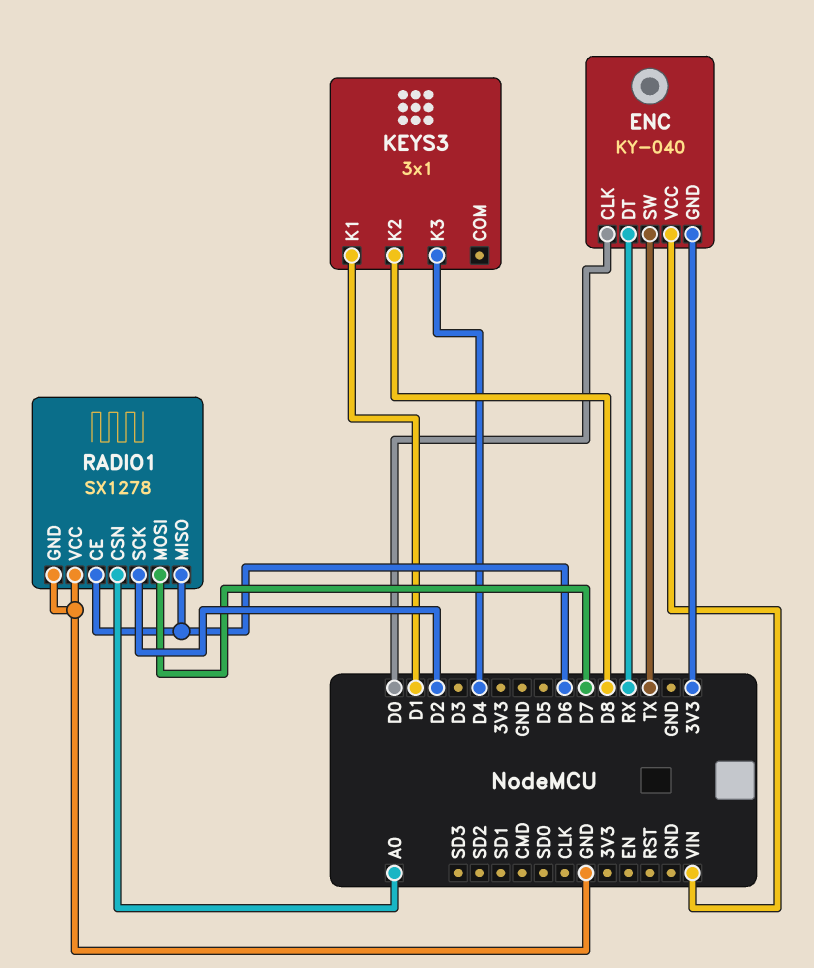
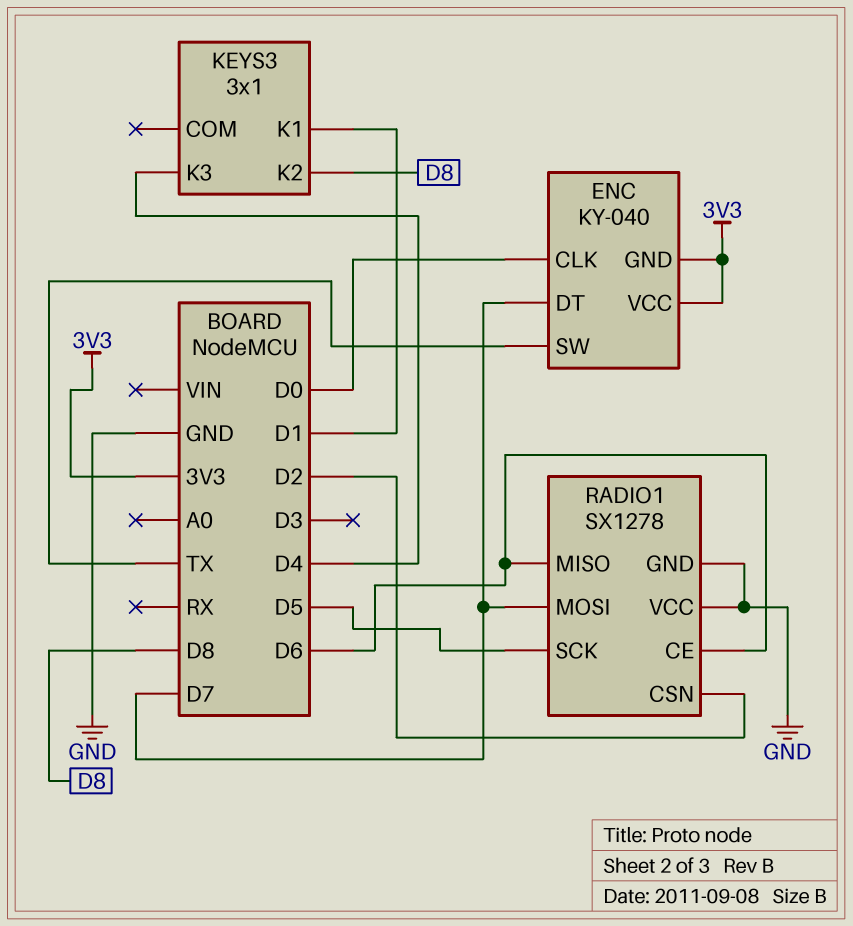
ENC pin DT: RX -> D7
ENC pin VCC: VIN -> 3V3
RADIO1 pin CSN: A0 -> D2
RADIO1 pin SCK: D2 -> D5

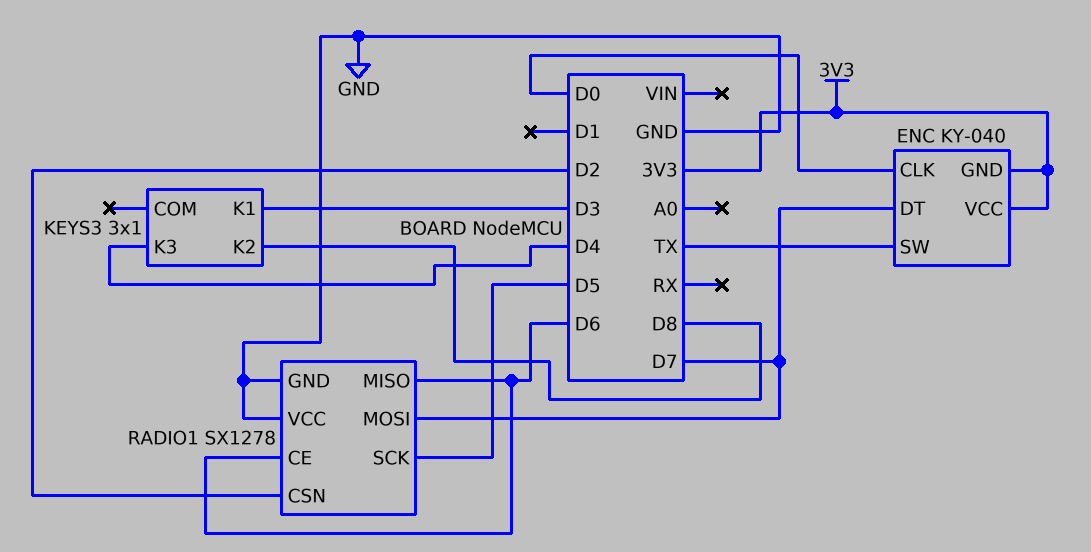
KEYS3 pin K1: D1 -> D3

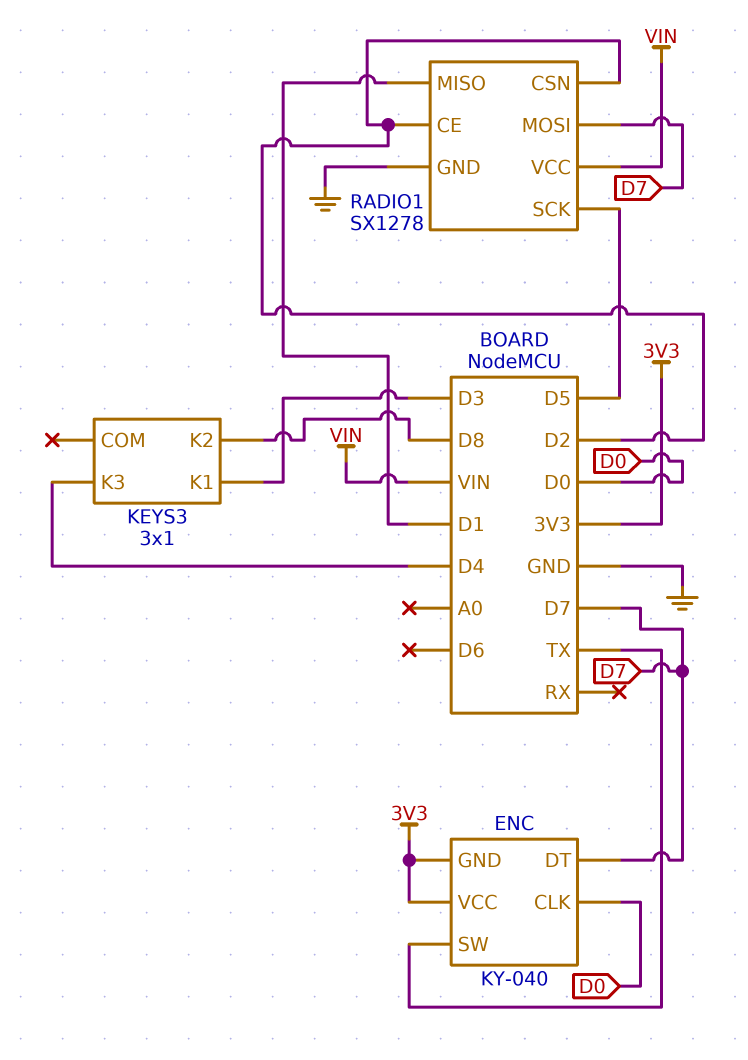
RADIO1 pin CE: D6 -> D2
RADIO1 pin MISO: D6 -> D1
RADIO1 pin VCC: GND -> VIN

